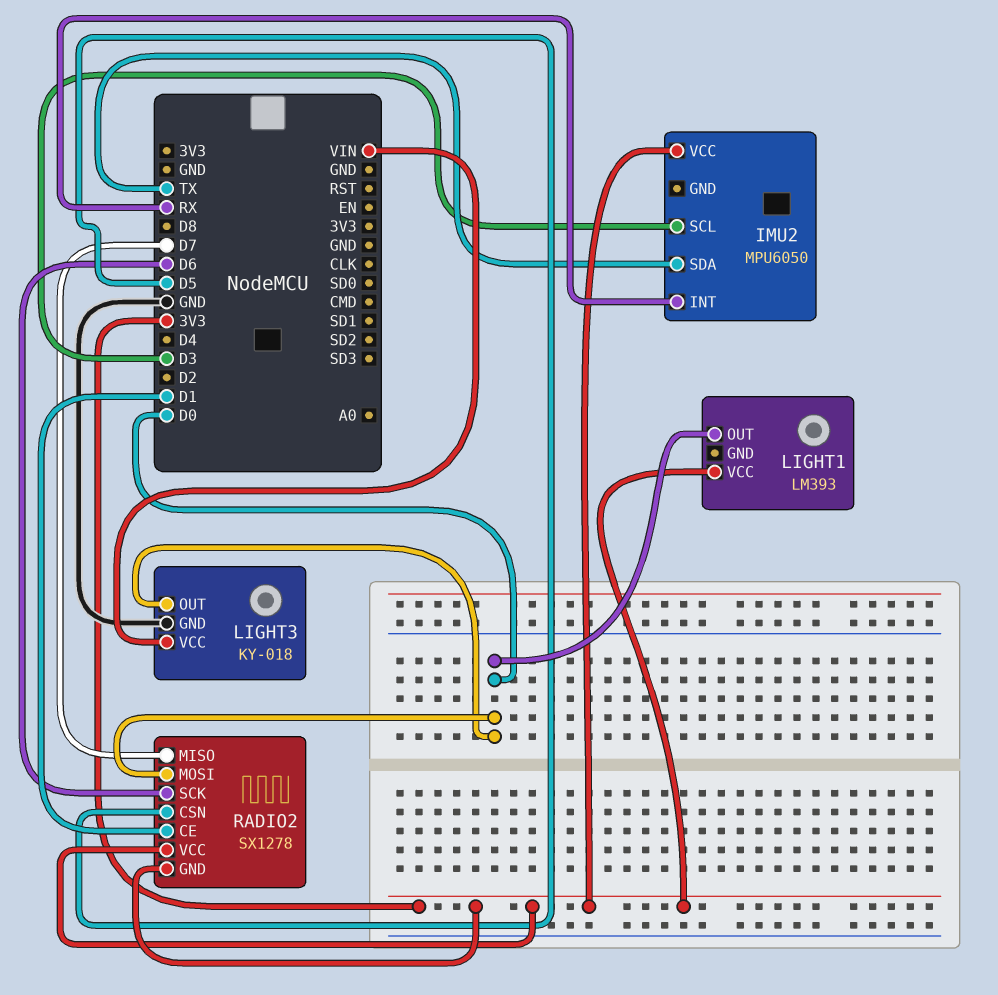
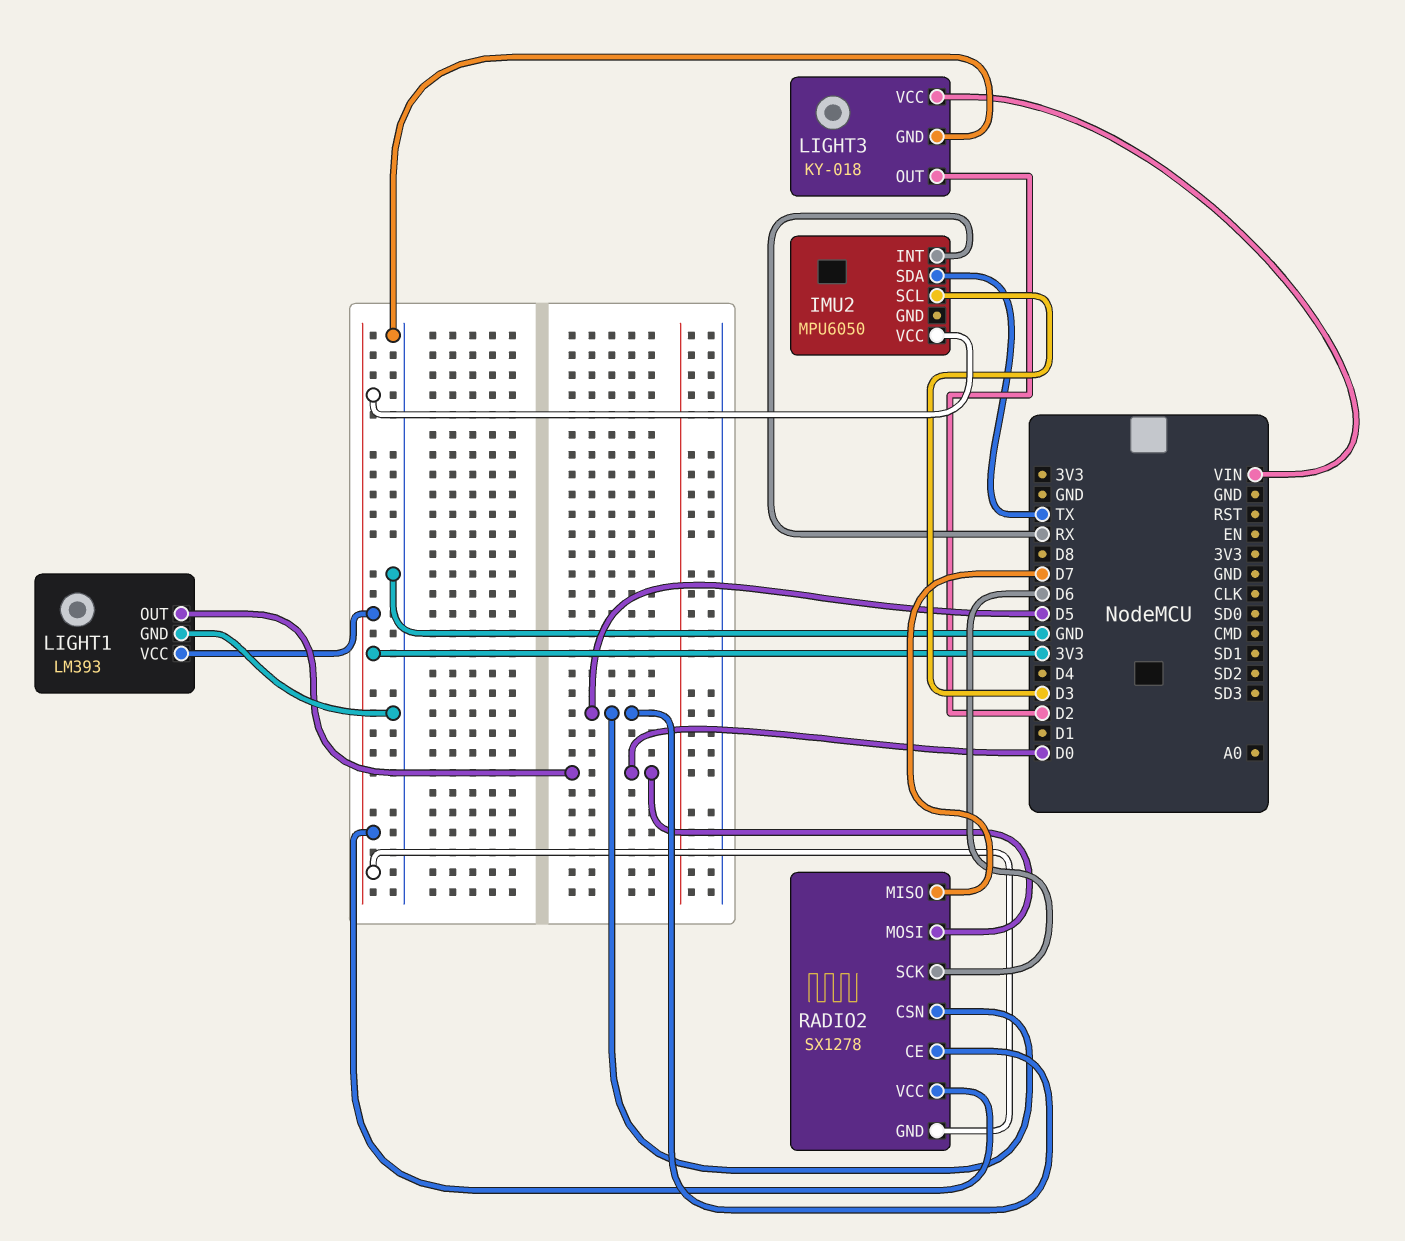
LIGHT1 pin GND: none -> GND
LIGHT3 pin OUT: D0 -> D2
RADIO2 pin CE: D1 -> D5

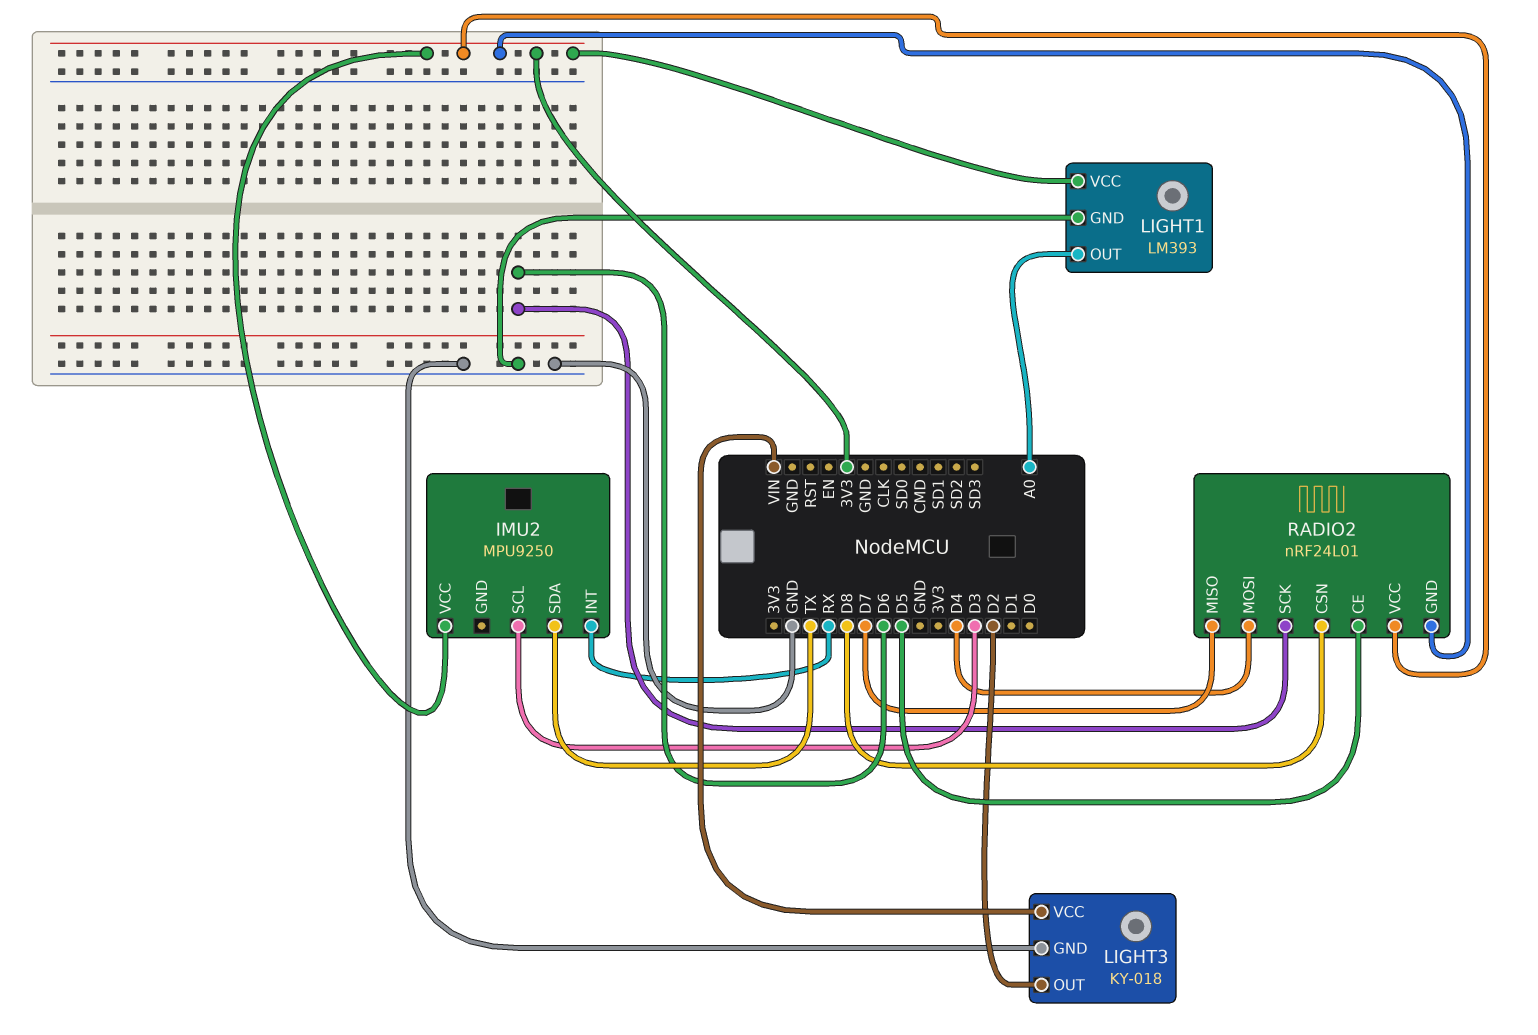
IMU2: MPU6050 -> MPU9250
LIGHT1 pin OUT: D0 -> A0
RADIO2: SX1278 -> nRF24L01
RADIO2 pin CSN: D5 -> D8
RADIO2 pin MOSI: D0 -> D4

